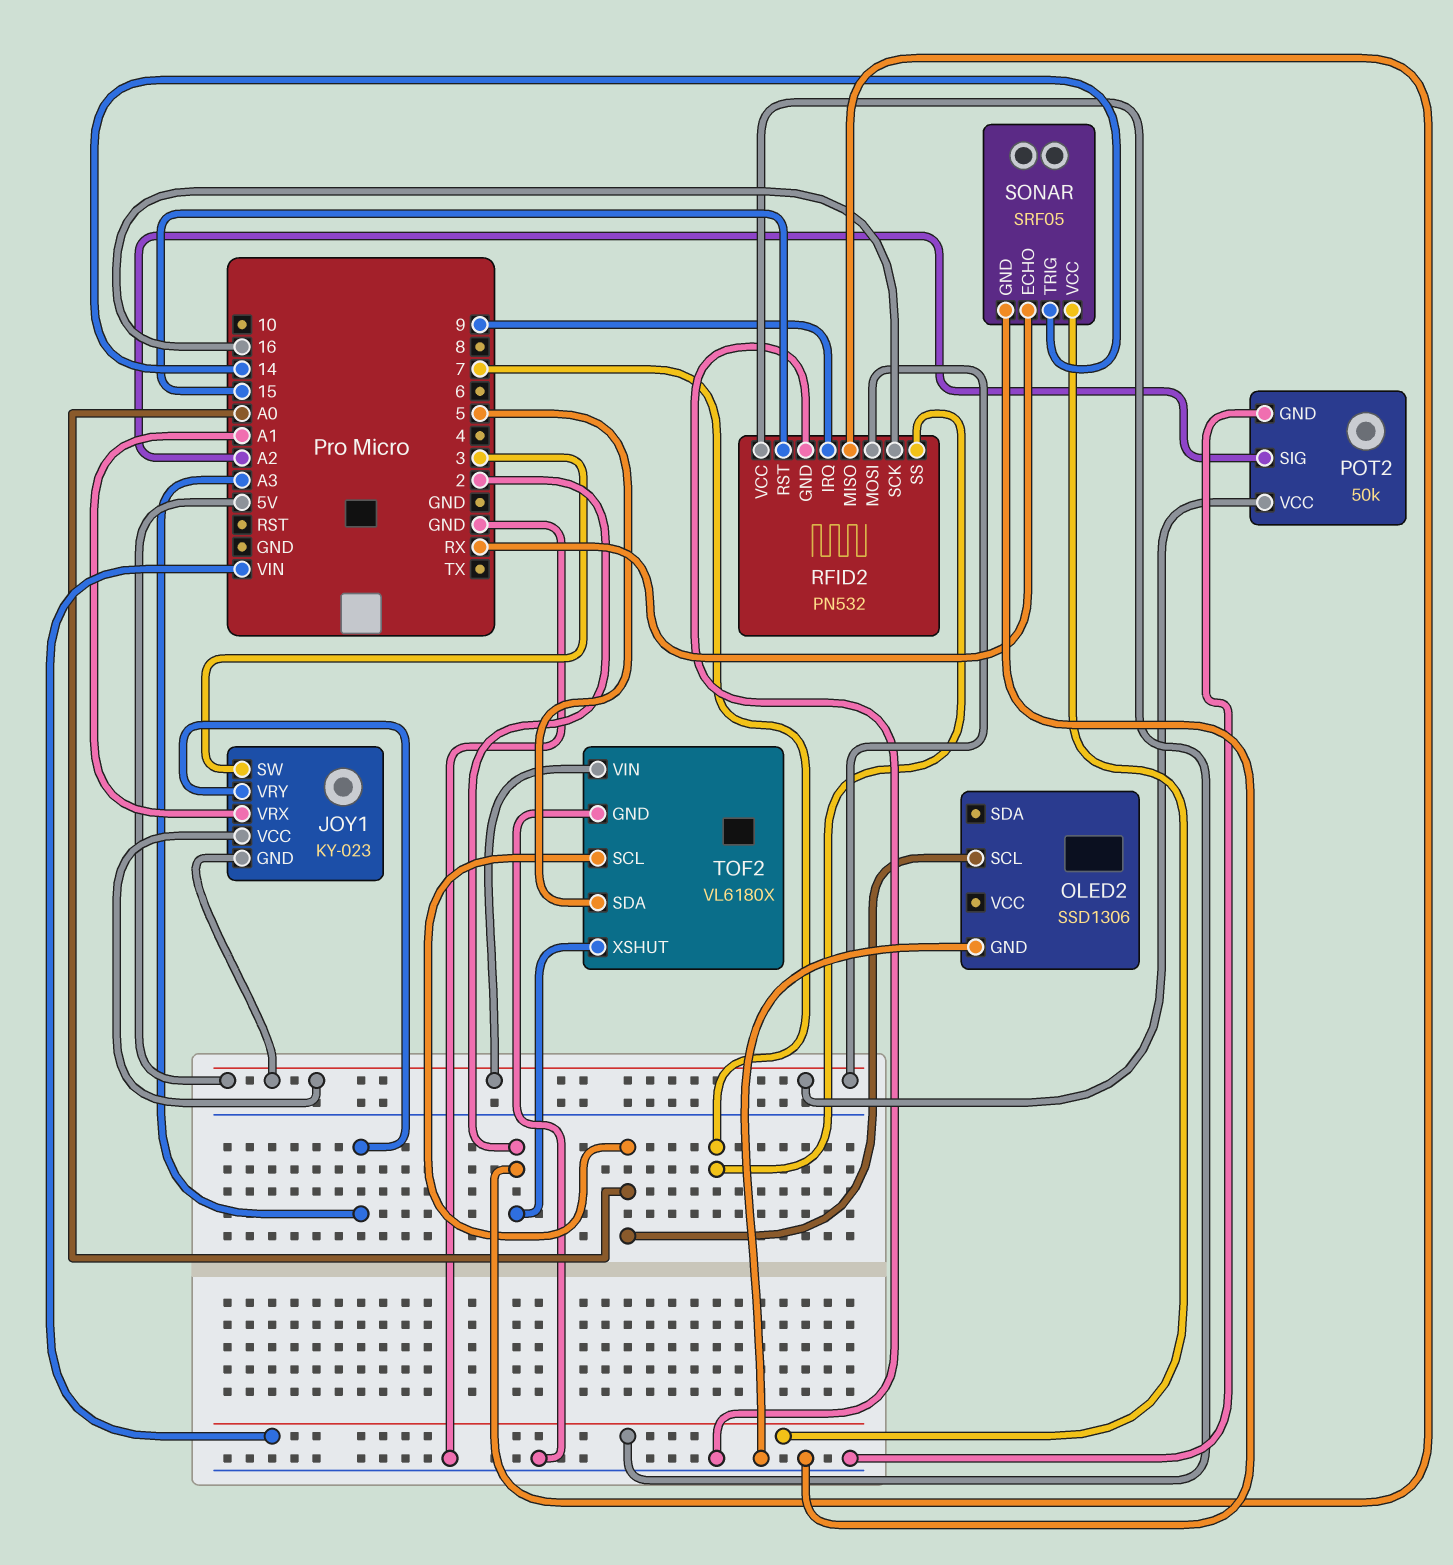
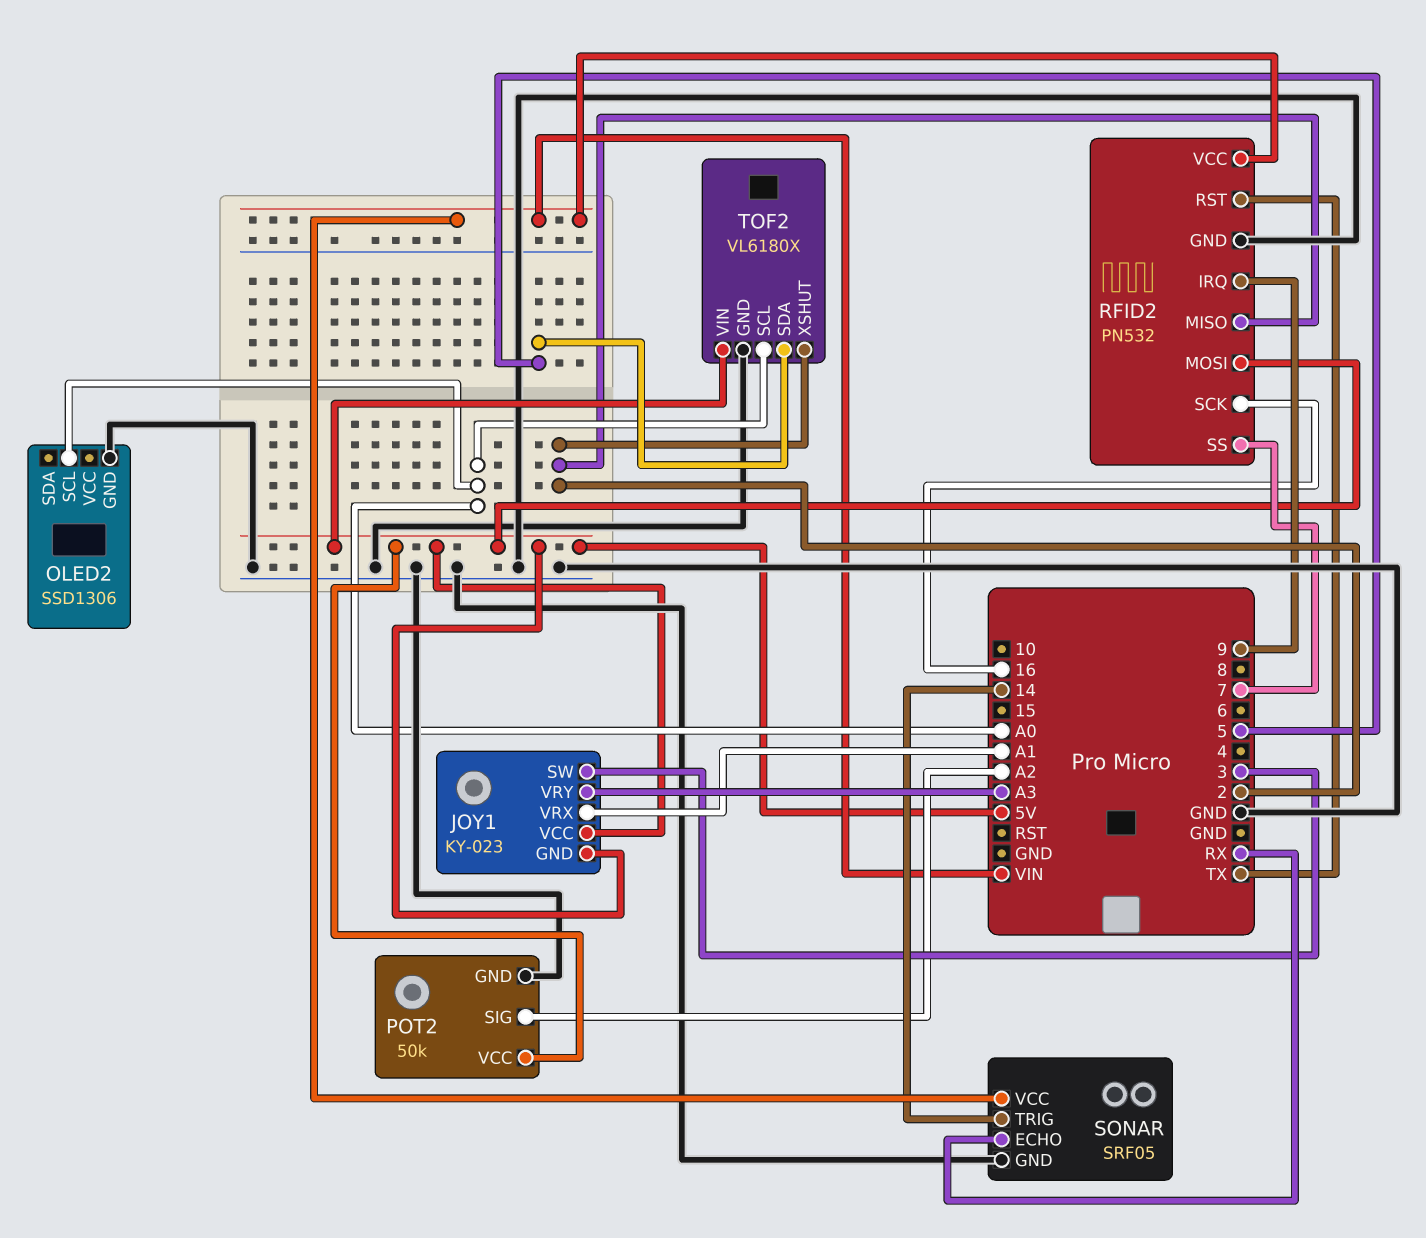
RFID2 pin RST: 15 -> TX

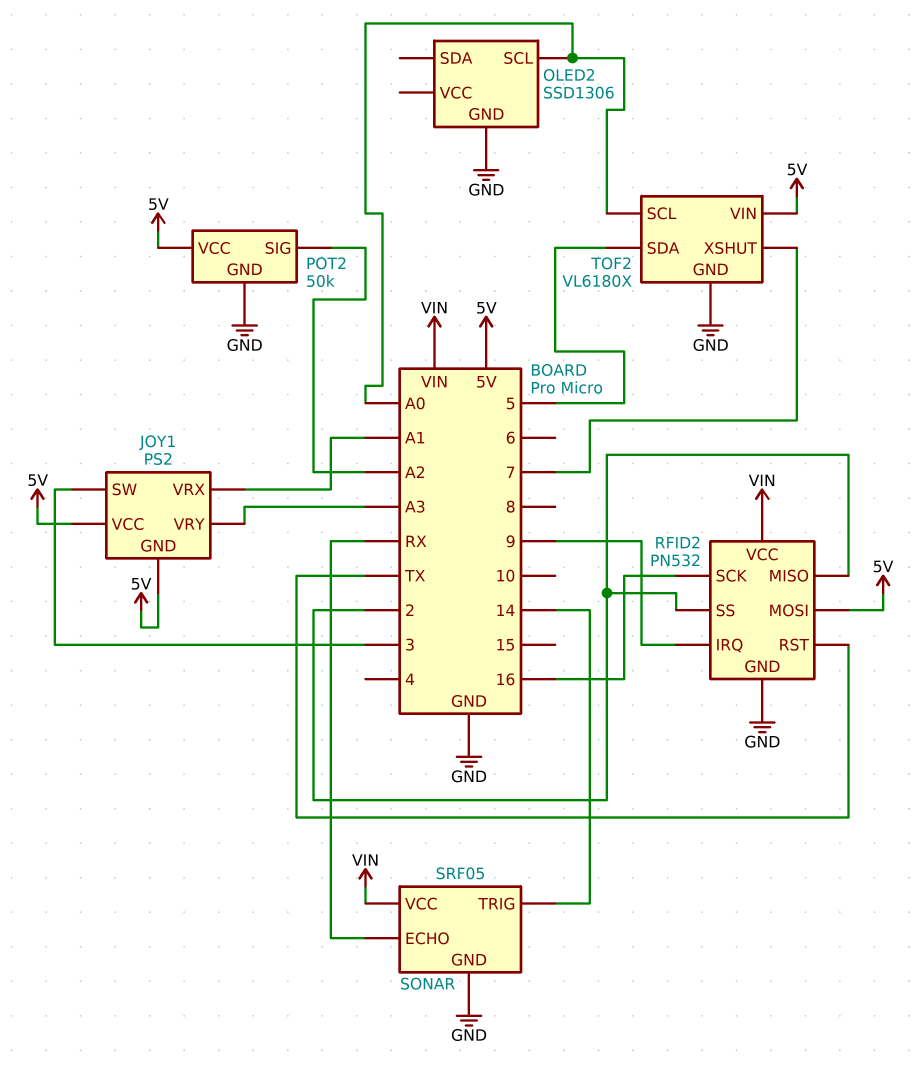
JOY1: KY-023 -> PS2
RFID2 pin SS: 7 -> 2
TOF2 pin XSHUT: 2 -> 7

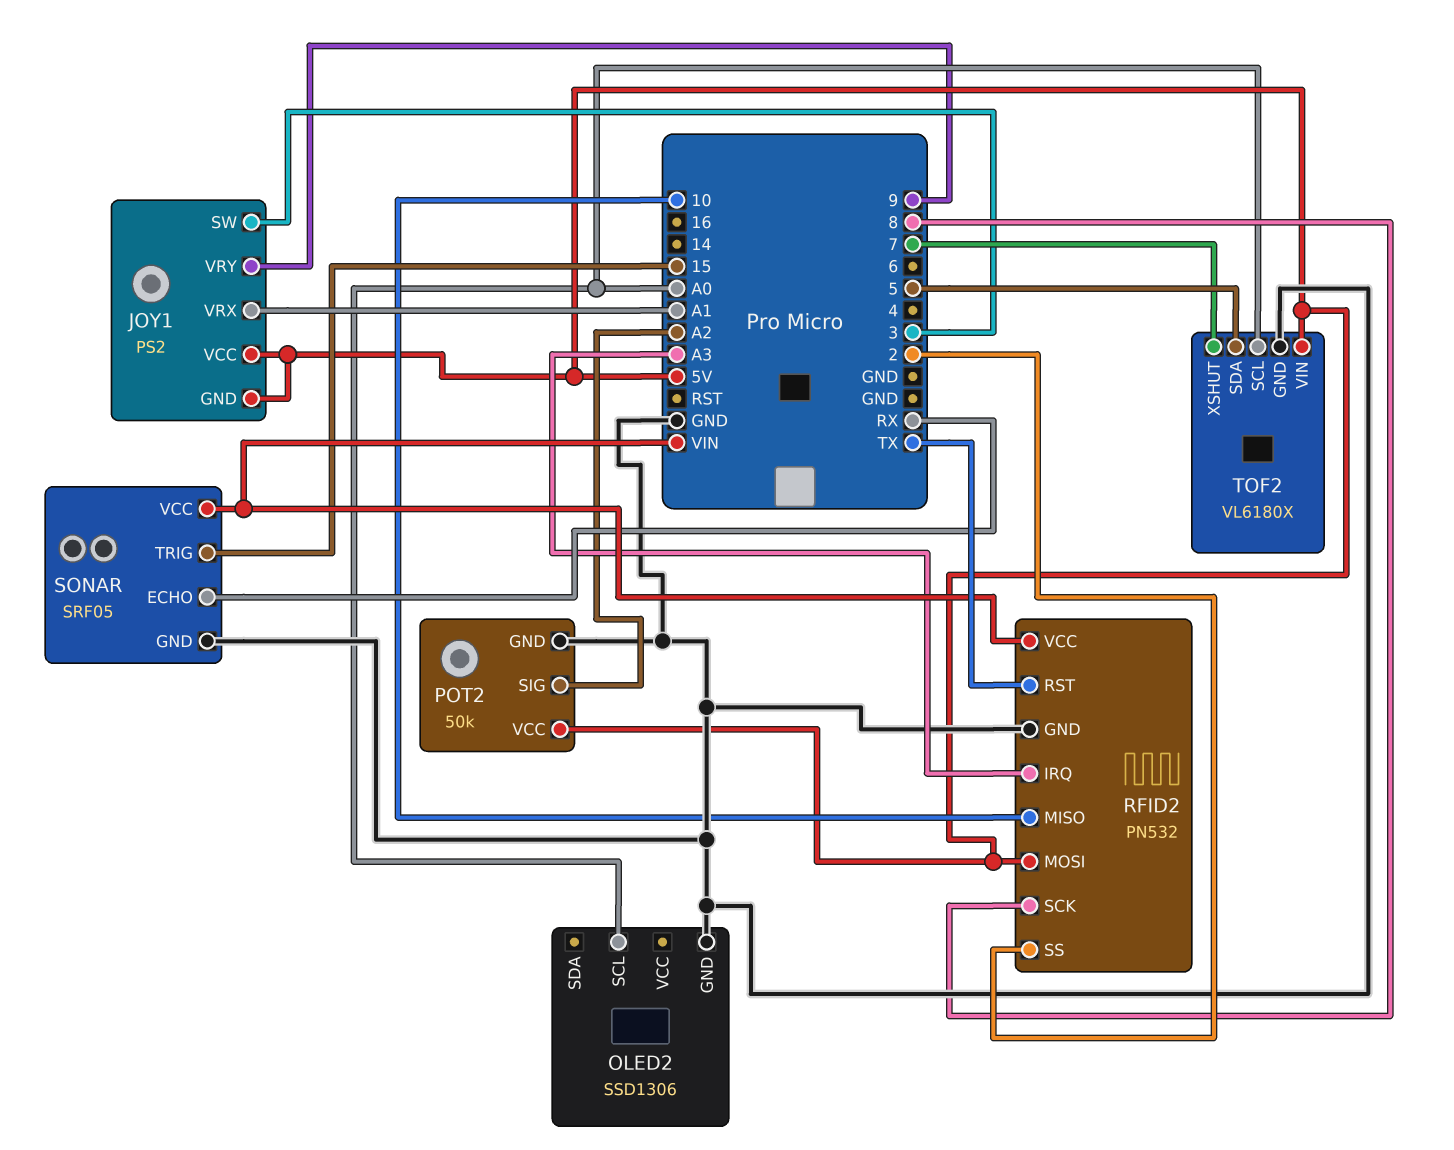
JOY1 pin VRY: A3 -> 9
RFID2 pin IRQ: 9 -> A3
RFID2 pin MISO: 2 -> 10
RFID2 pin SCK: 16 -> 8
SONAR pin TRIG: 14 -> 15

